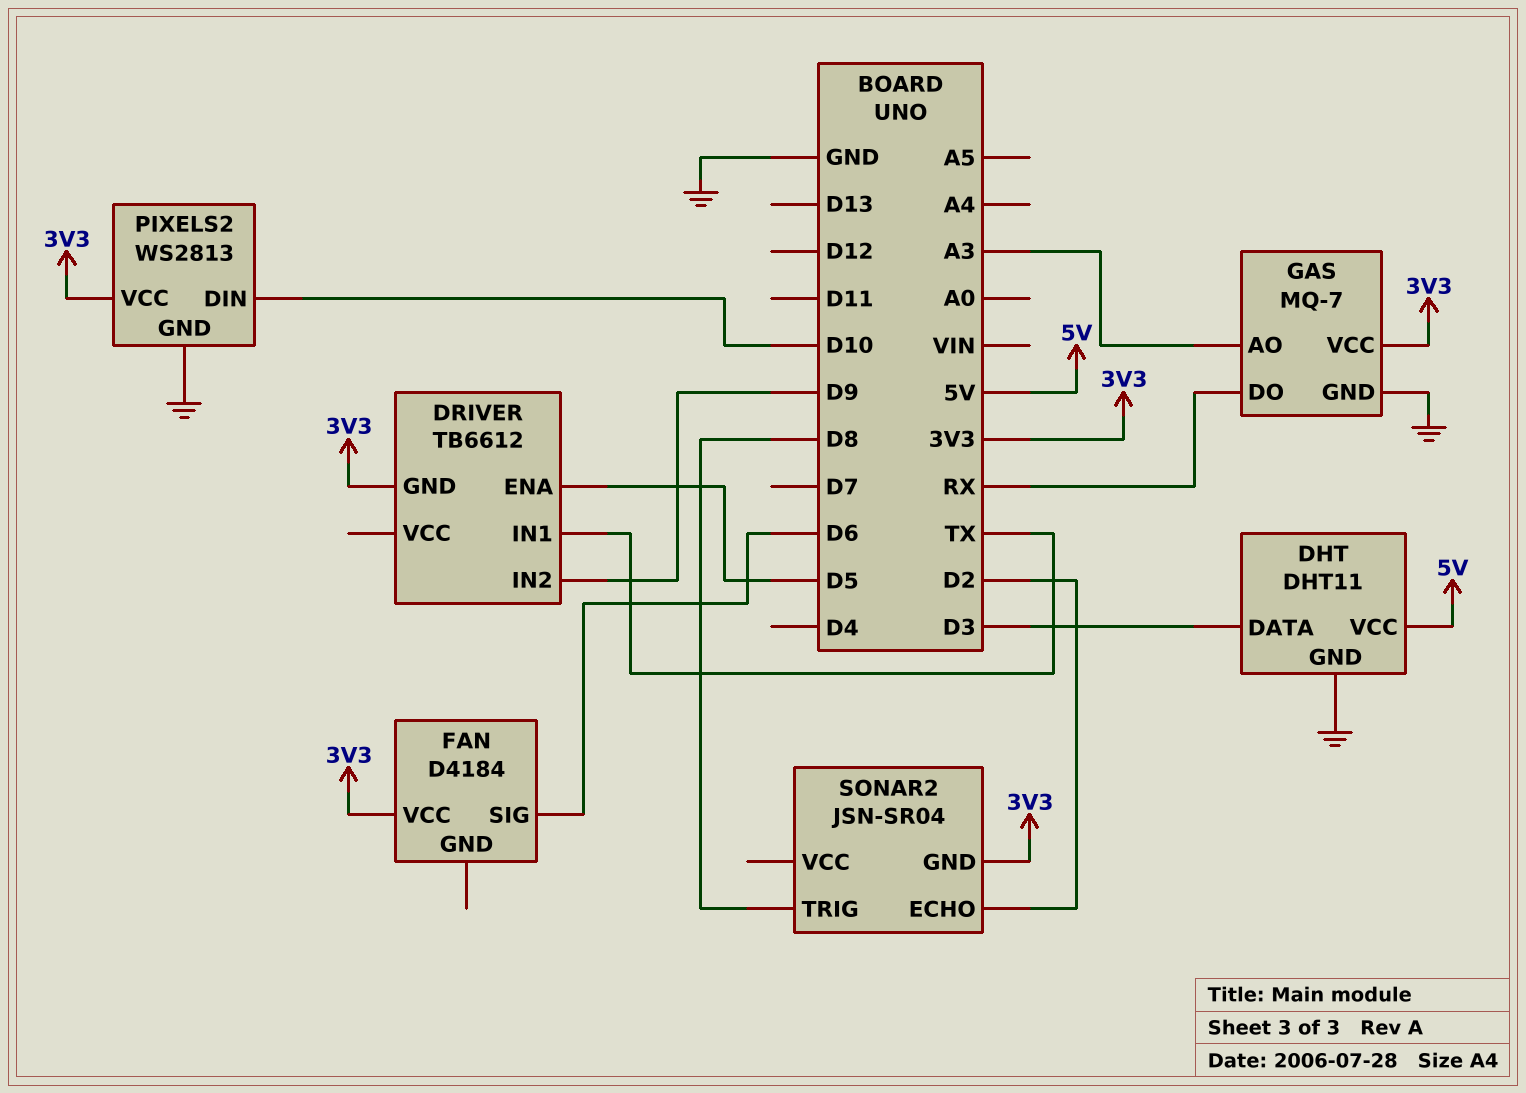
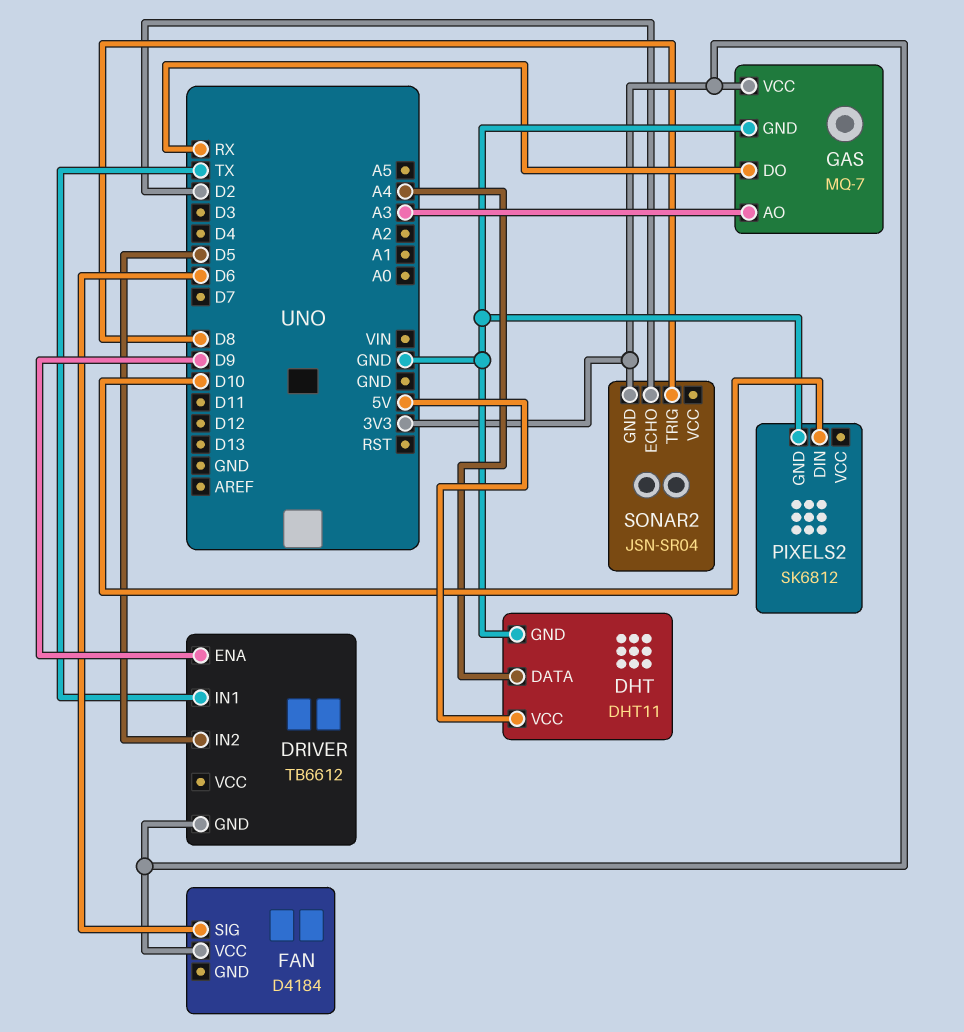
DHT pin DATA: D3 -> A4
DRIVER pin ENA: D5 -> D9
DRIVER pin IN2: D9 -> D5
PIXELS2: WS2813 -> SK6812
PIXELS2 pin VCC: 3V3 -> none

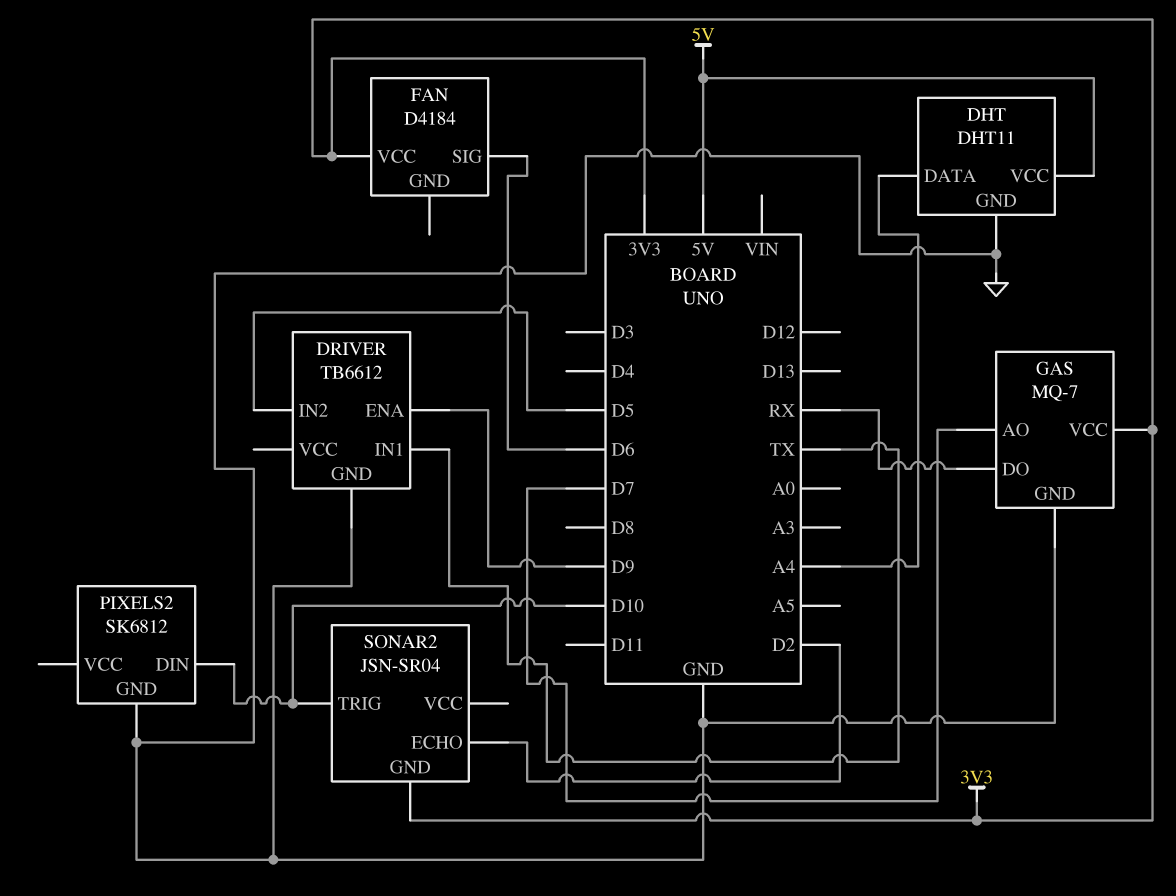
DRIVER pin GND: 3V3 -> GND
GAS pin AO: A3 -> D7
SONAR2 pin TRIG: D8 -> D10

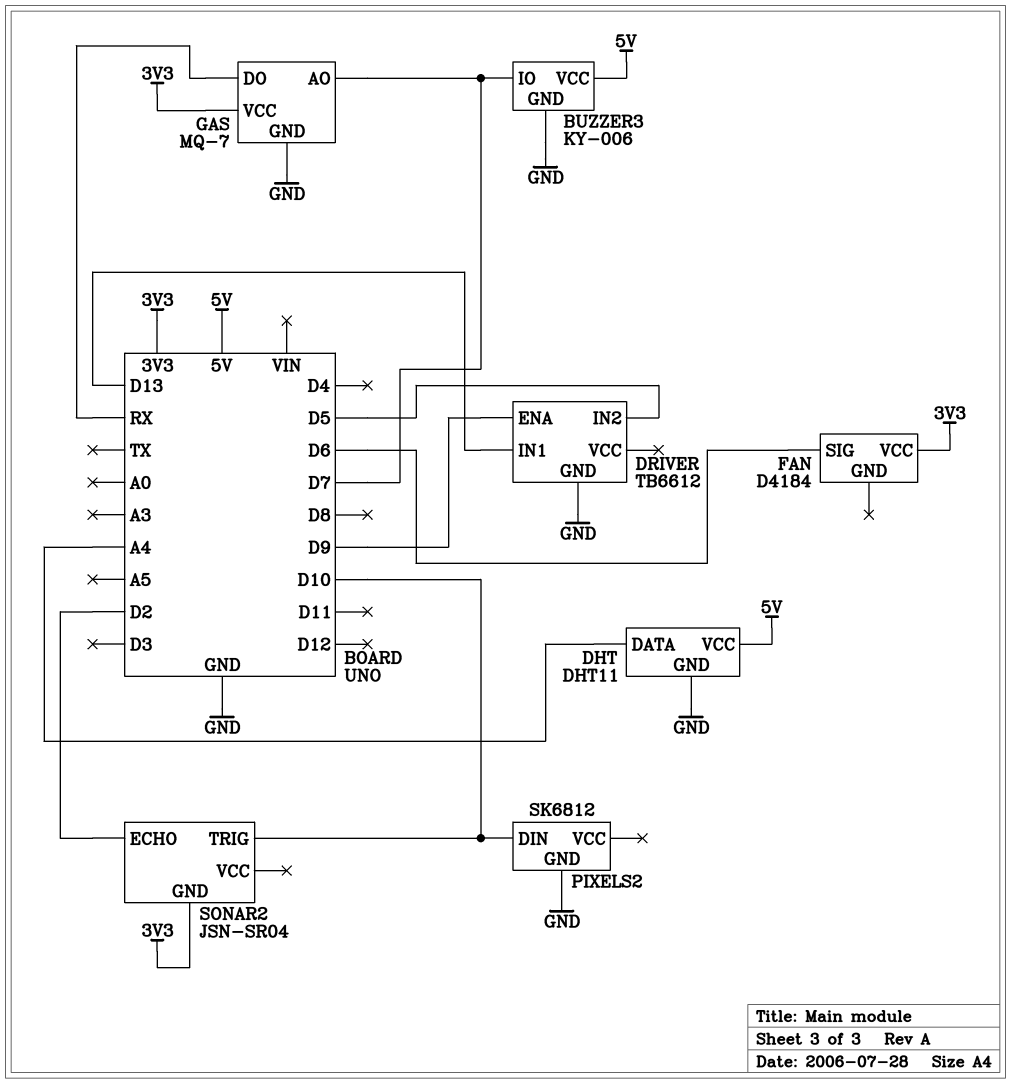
BUZZER3: none -> KY-006
BUZZER3 pin GND: none -> GND
BUZZER3 pin IO: none -> D7
BUZZER3 pin VCC: none -> 5V
DRIVER pin IN1: TX -> D13

